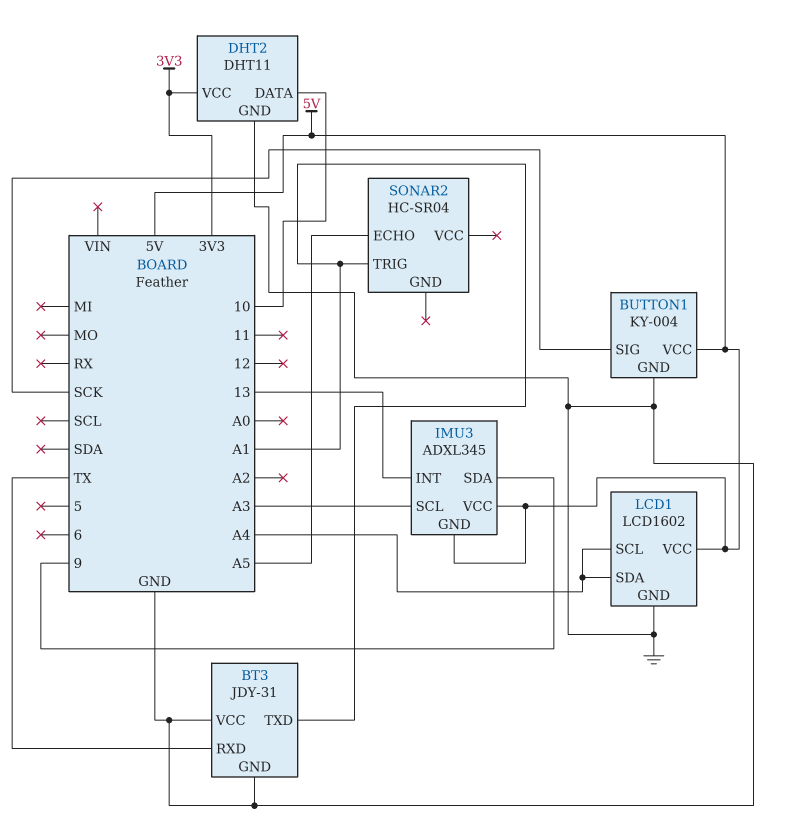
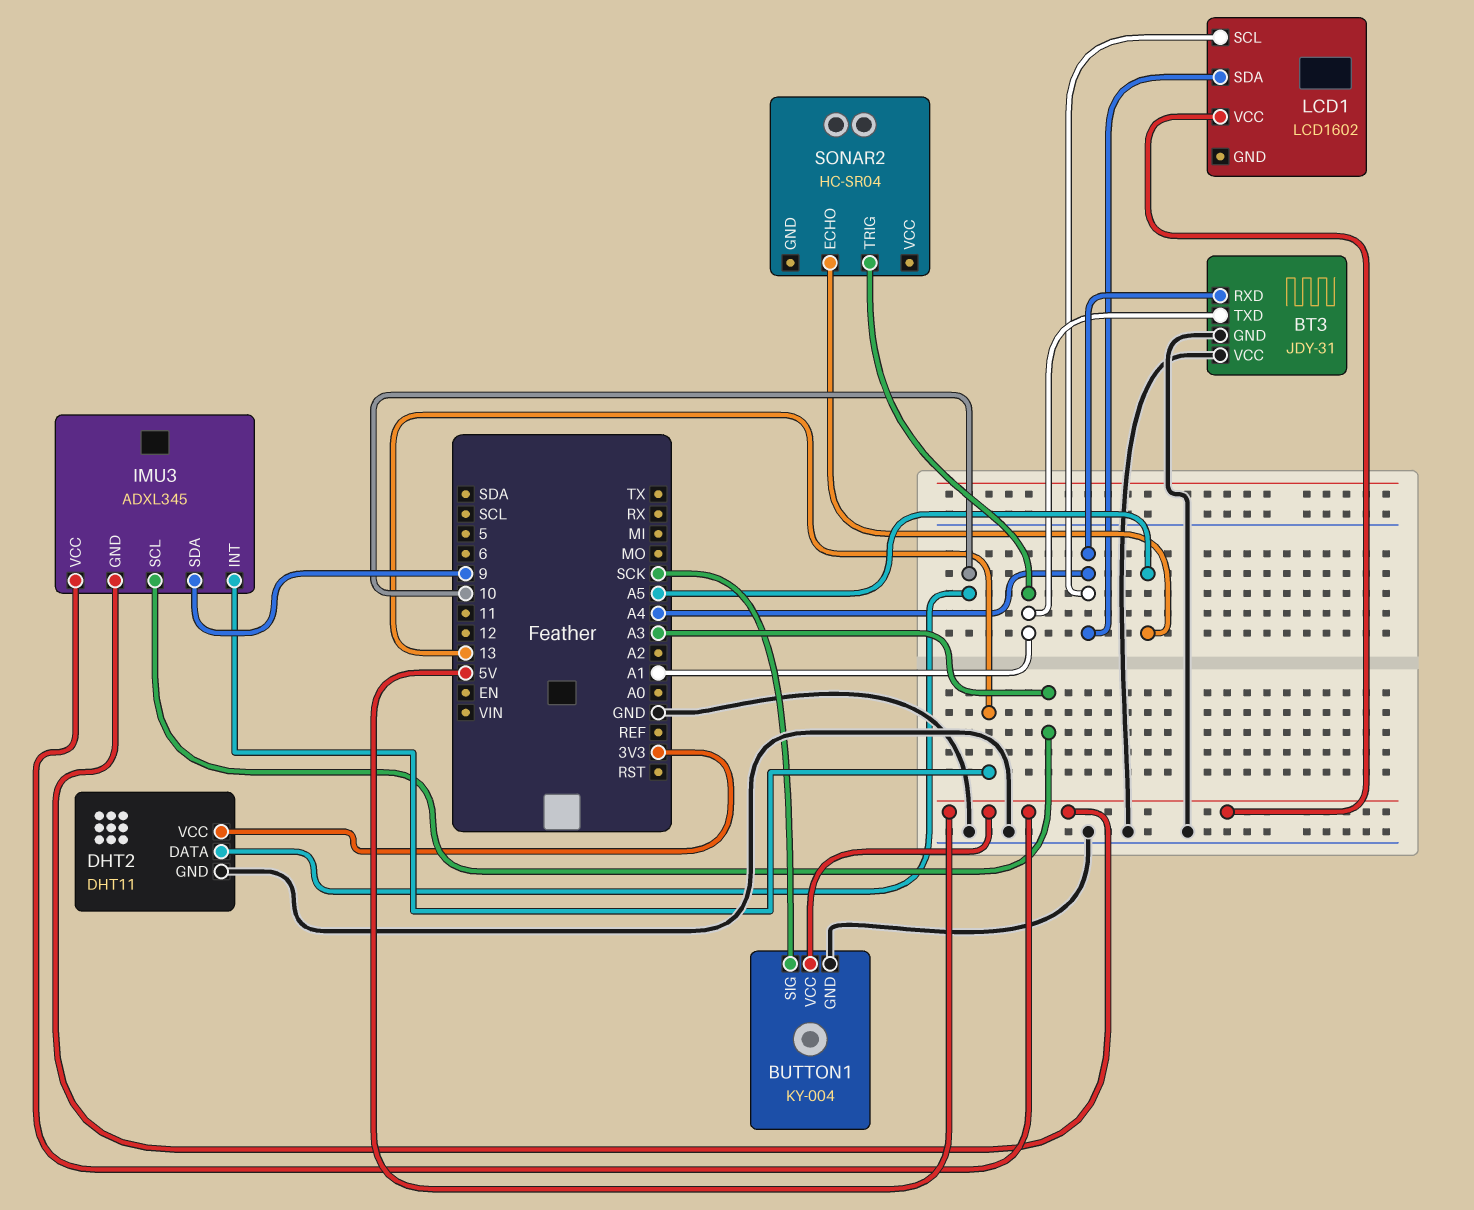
BT3 pin RXD: TX -> A4
LCD1 pin GND: GND -> none

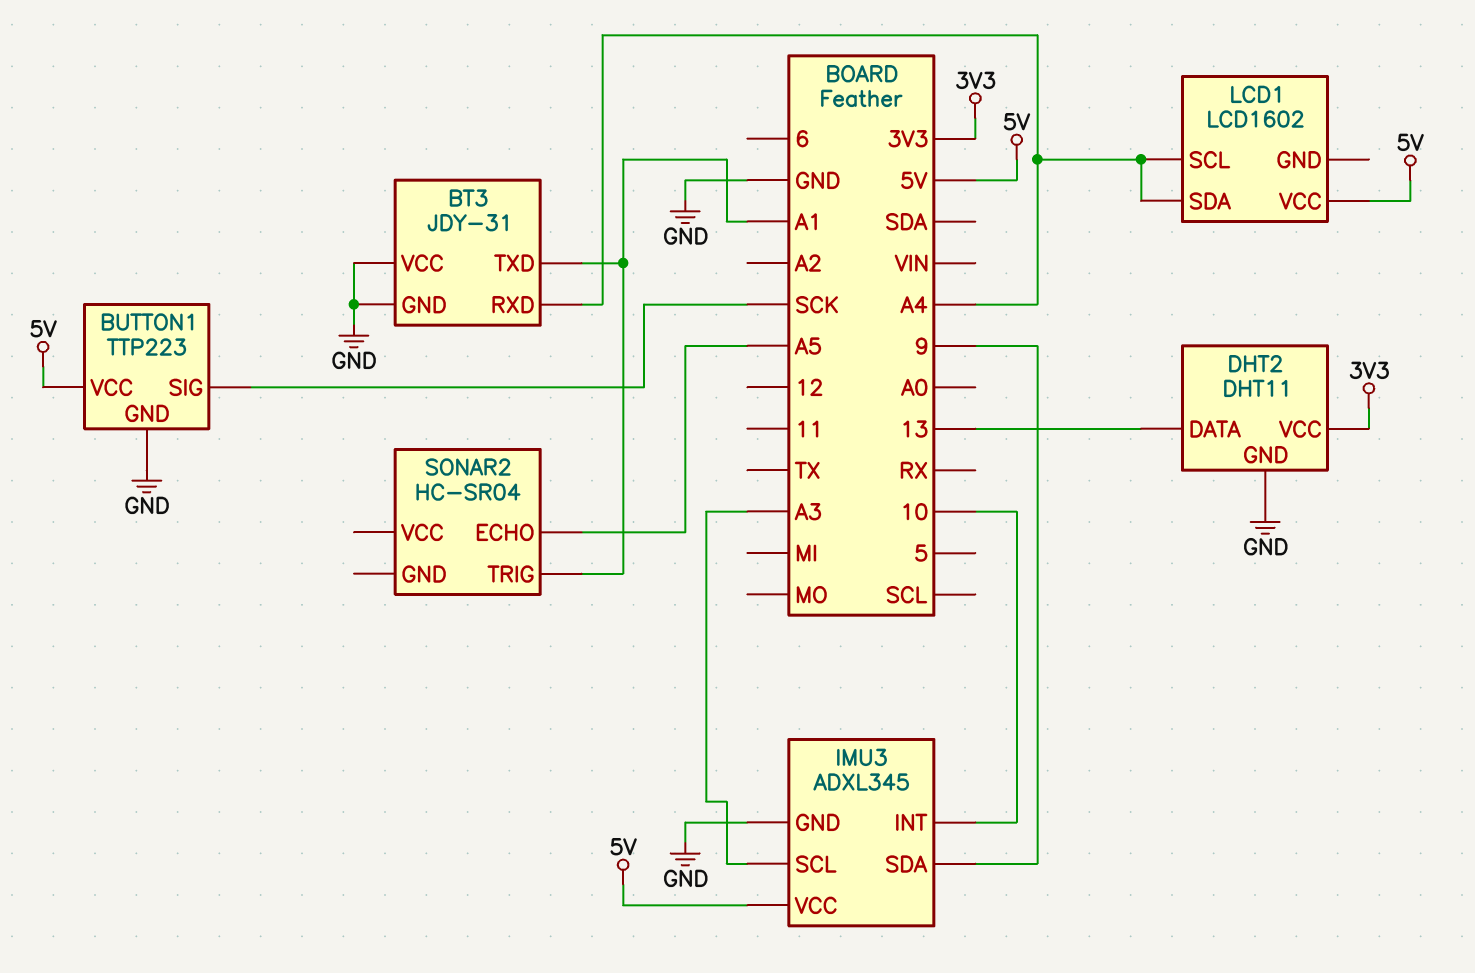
BUTTON1: KY-004 -> TTP223
DHT2 pin DATA: 10 -> 13
IMU3 pin GND: 5V -> GND
IMU3 pin INT: 13 -> 10

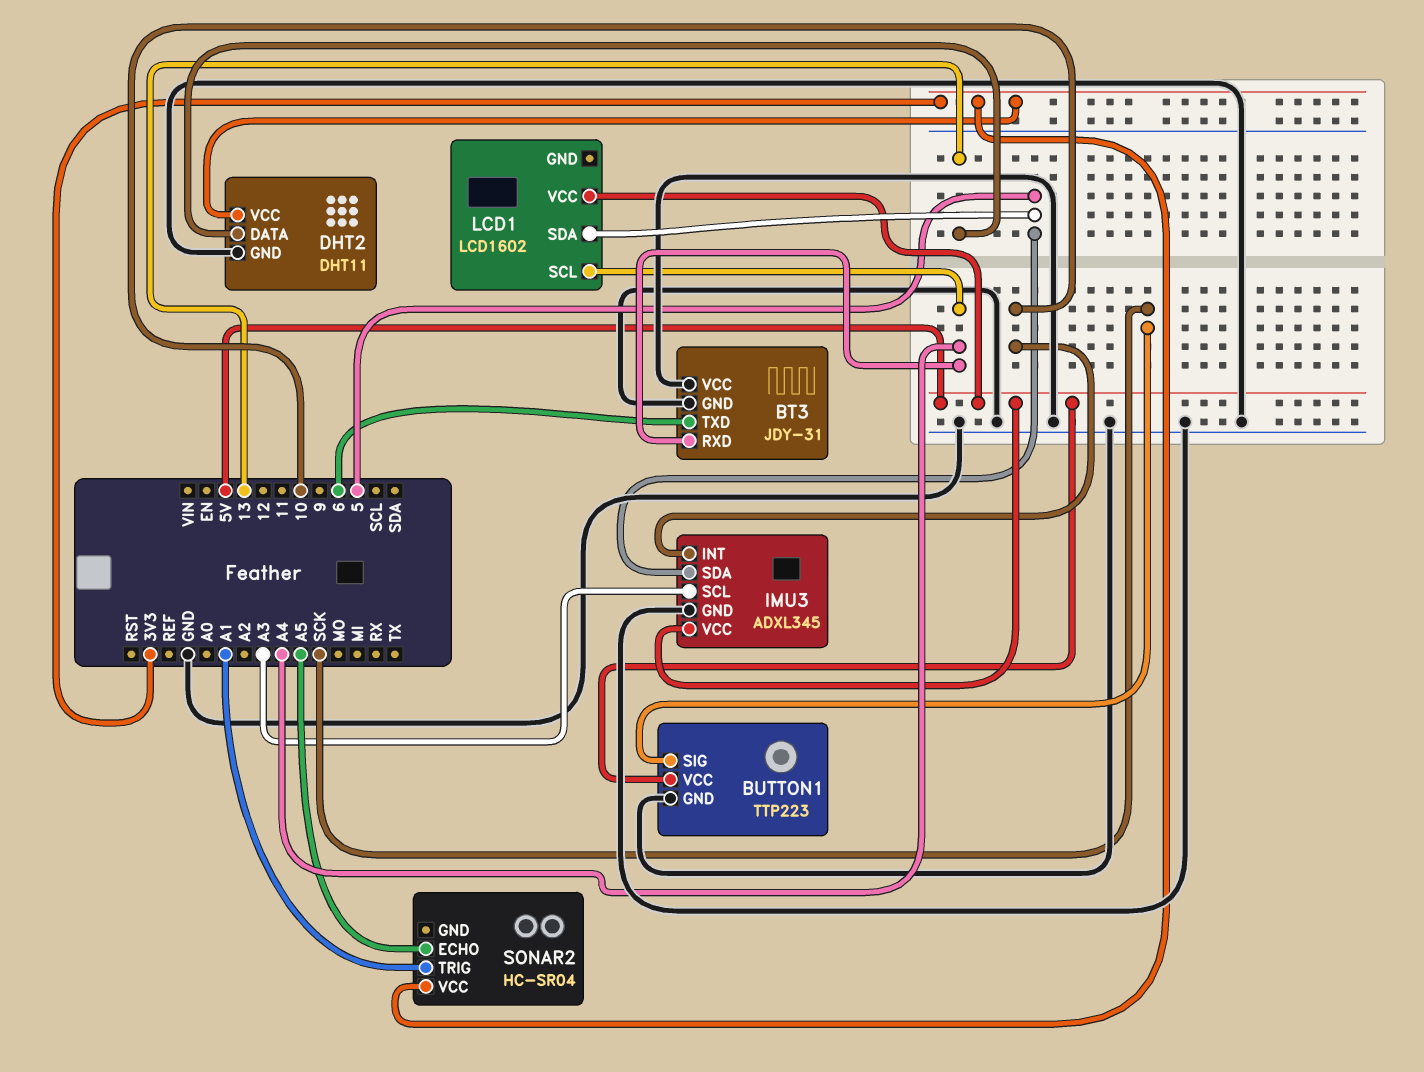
BT3 pin TXD: A1 -> 6
IMU3 pin SDA: 9 -> 5
LCD1 pin SDA: A4 -> 5
SONAR2 pin VCC: none -> 3V3

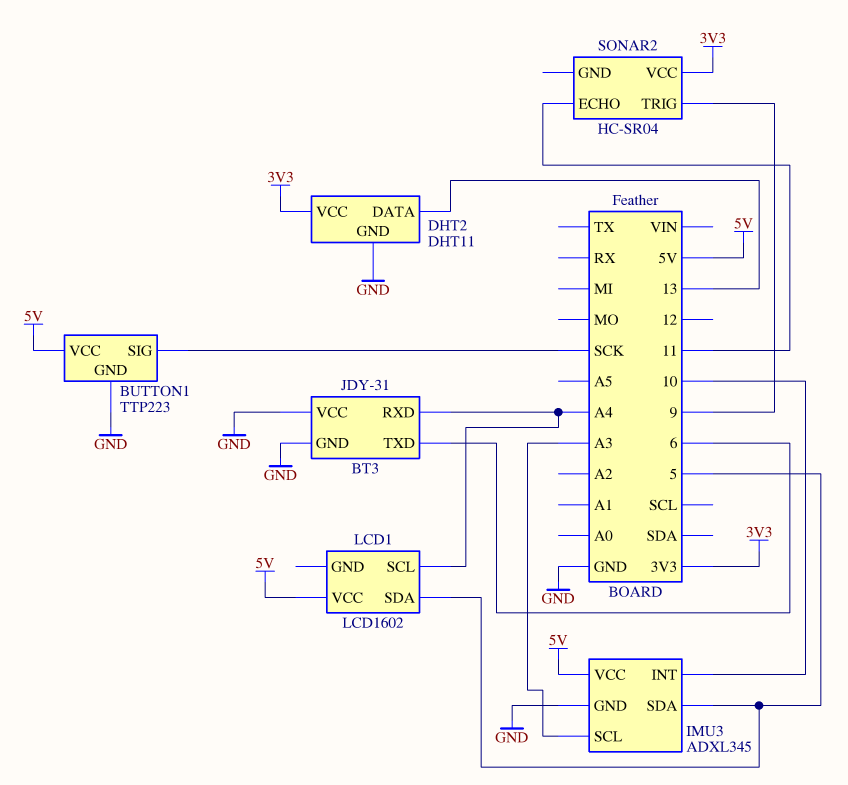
SONAR2 pin ECHO: A5 -> 11
SONAR2 pin TRIG: A1 -> 9

